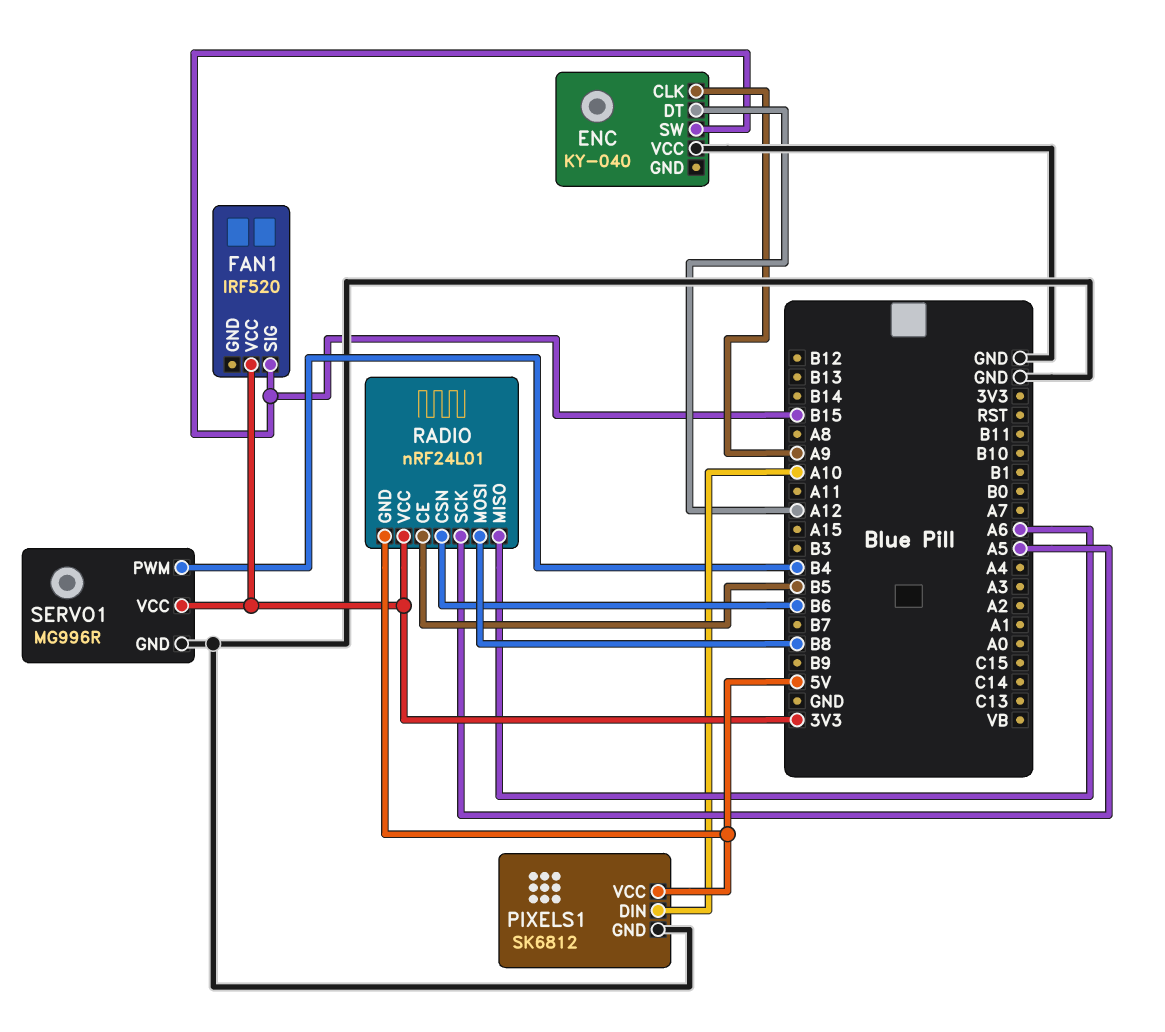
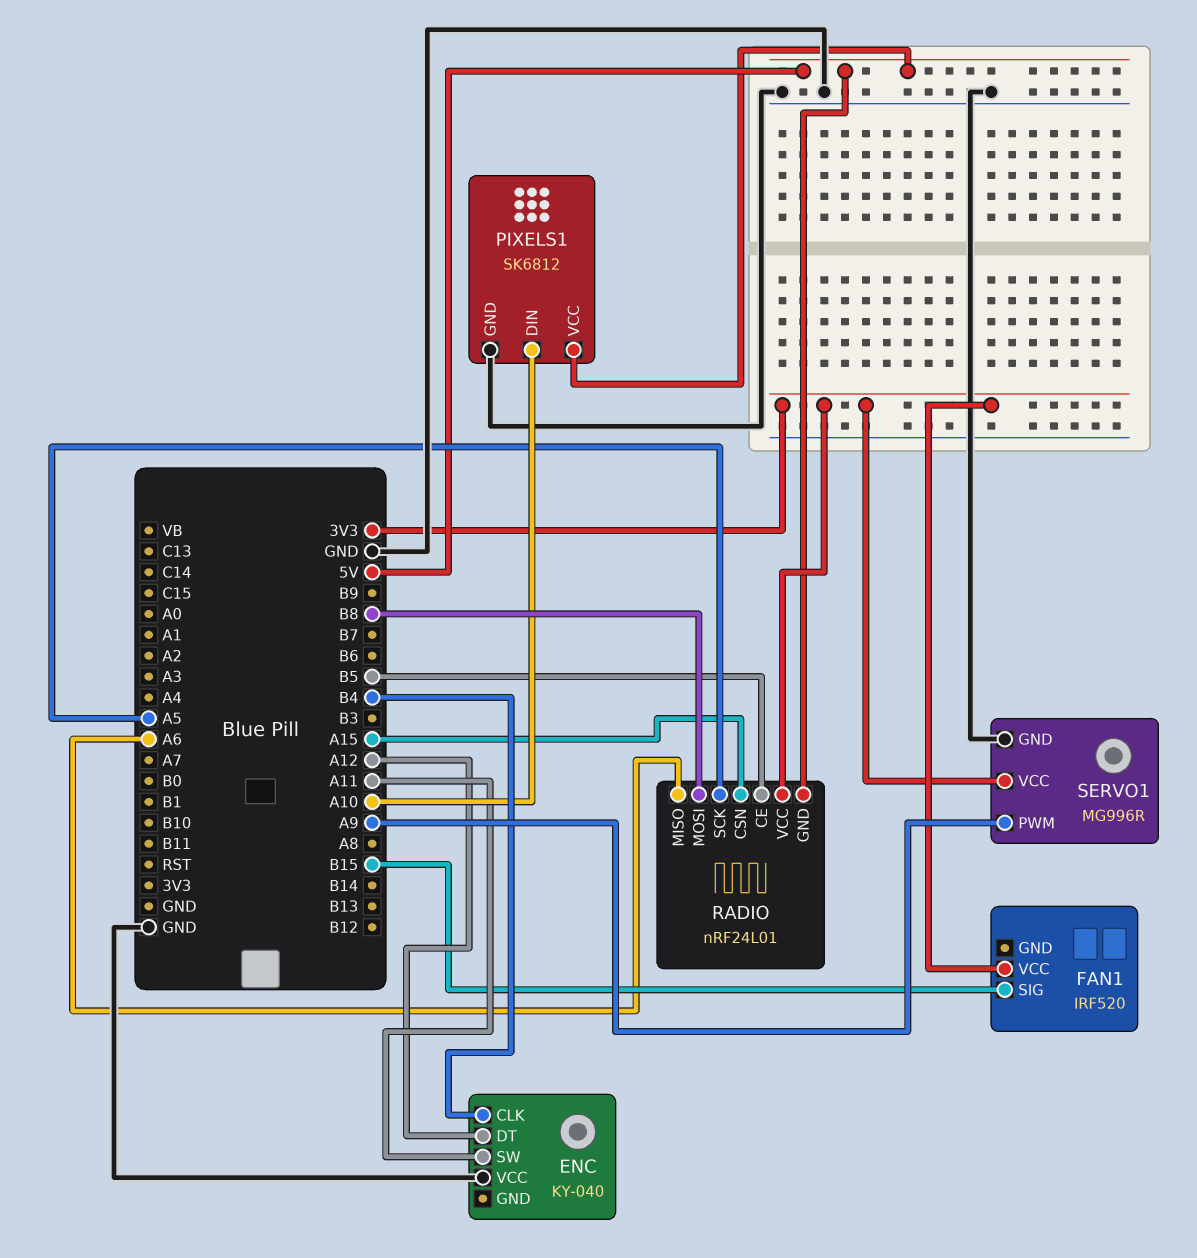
ENC pin CLK: A9 -> B4
ENC pin SW: B15 -> A11
RADIO pin CSN: B6 -> A15
SERVO1 pin PWM: B4 -> A9

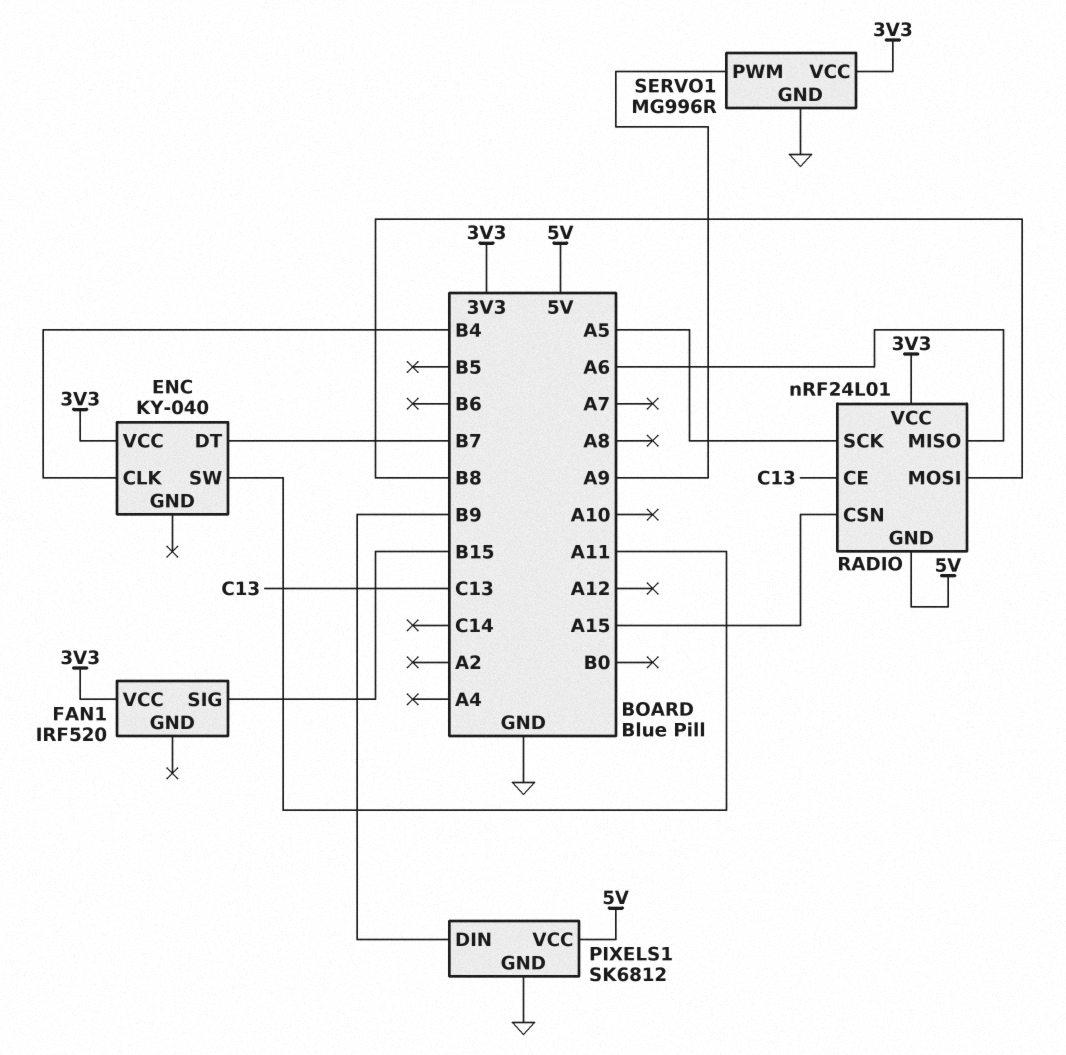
ENC pin DT: A12 -> B7
ENC pin VCC: GND -> 3V3
PIXELS1 pin DIN: A10 -> B9
RADIO pin CE: B5 -> C13

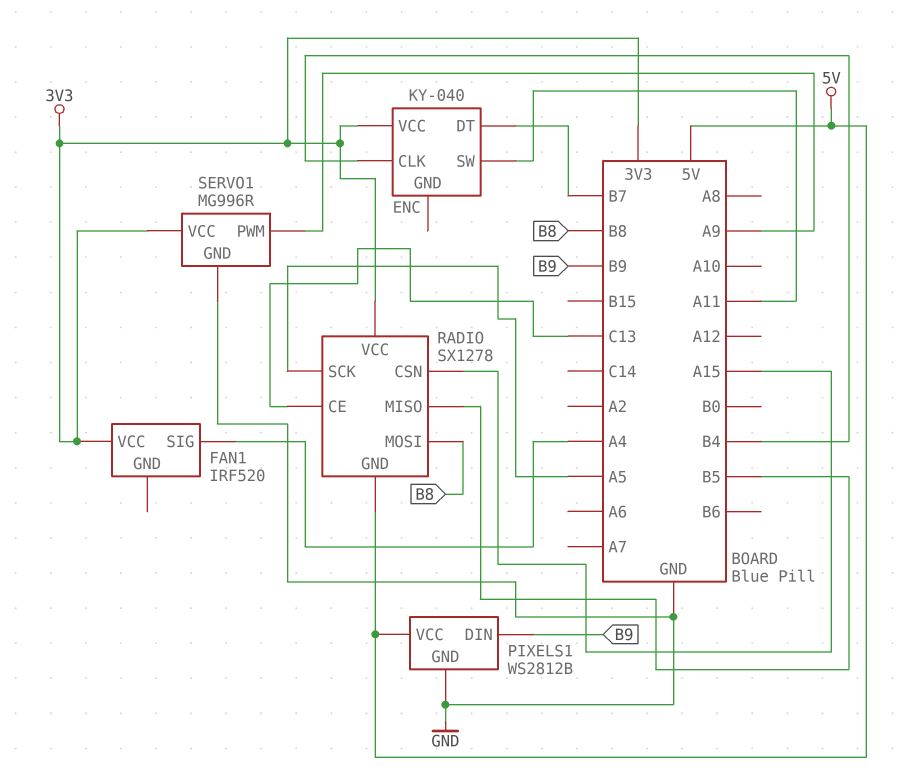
FAN1 pin SIG: B15 -> A4
PIXELS1: SK6812 -> WS2812B
RADIO: nRF24L01 -> SX1278
RADIO pin MISO: A6 -> B5

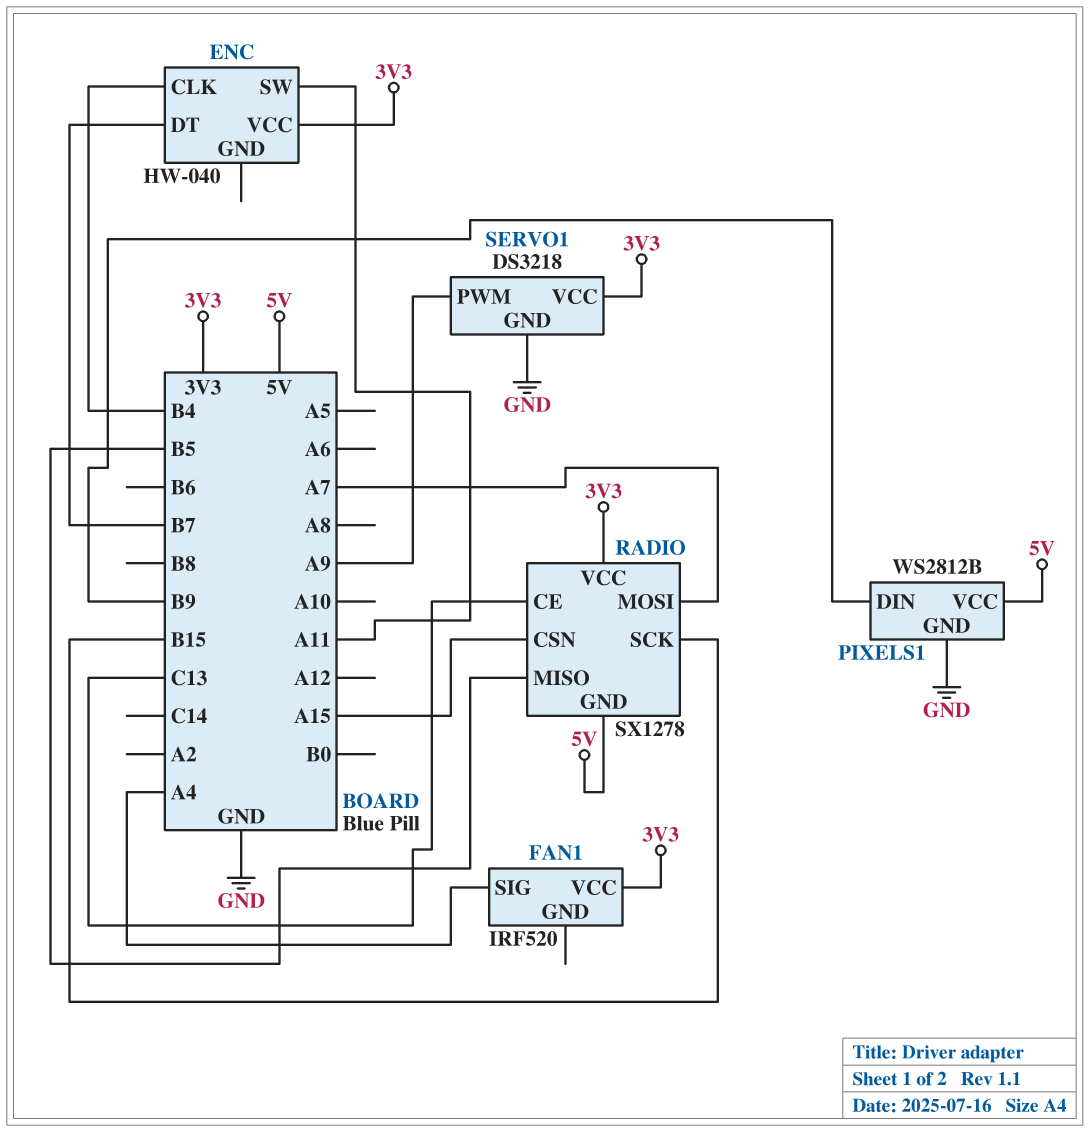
ENC: KY-040 -> HW-040
RADIO pin MOSI: B8 -> A7
RADIO pin SCK: A5 -> B15
SERVO1: MG996R -> DS3218

